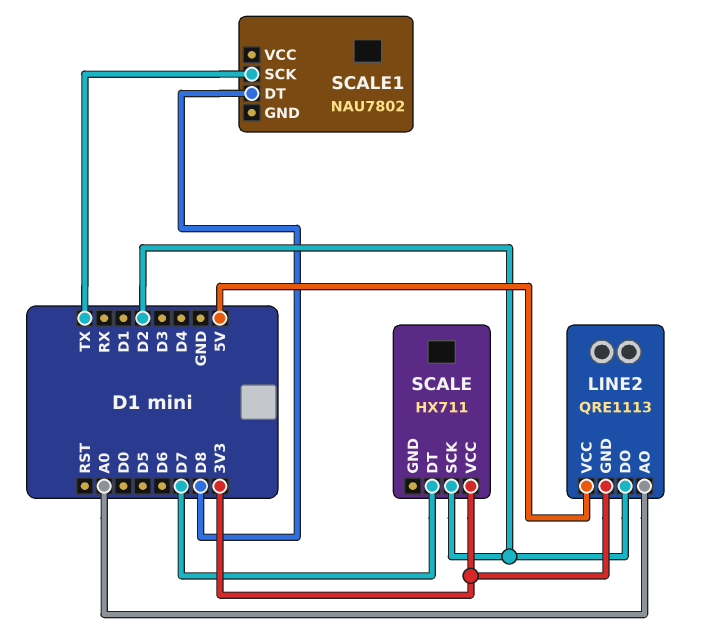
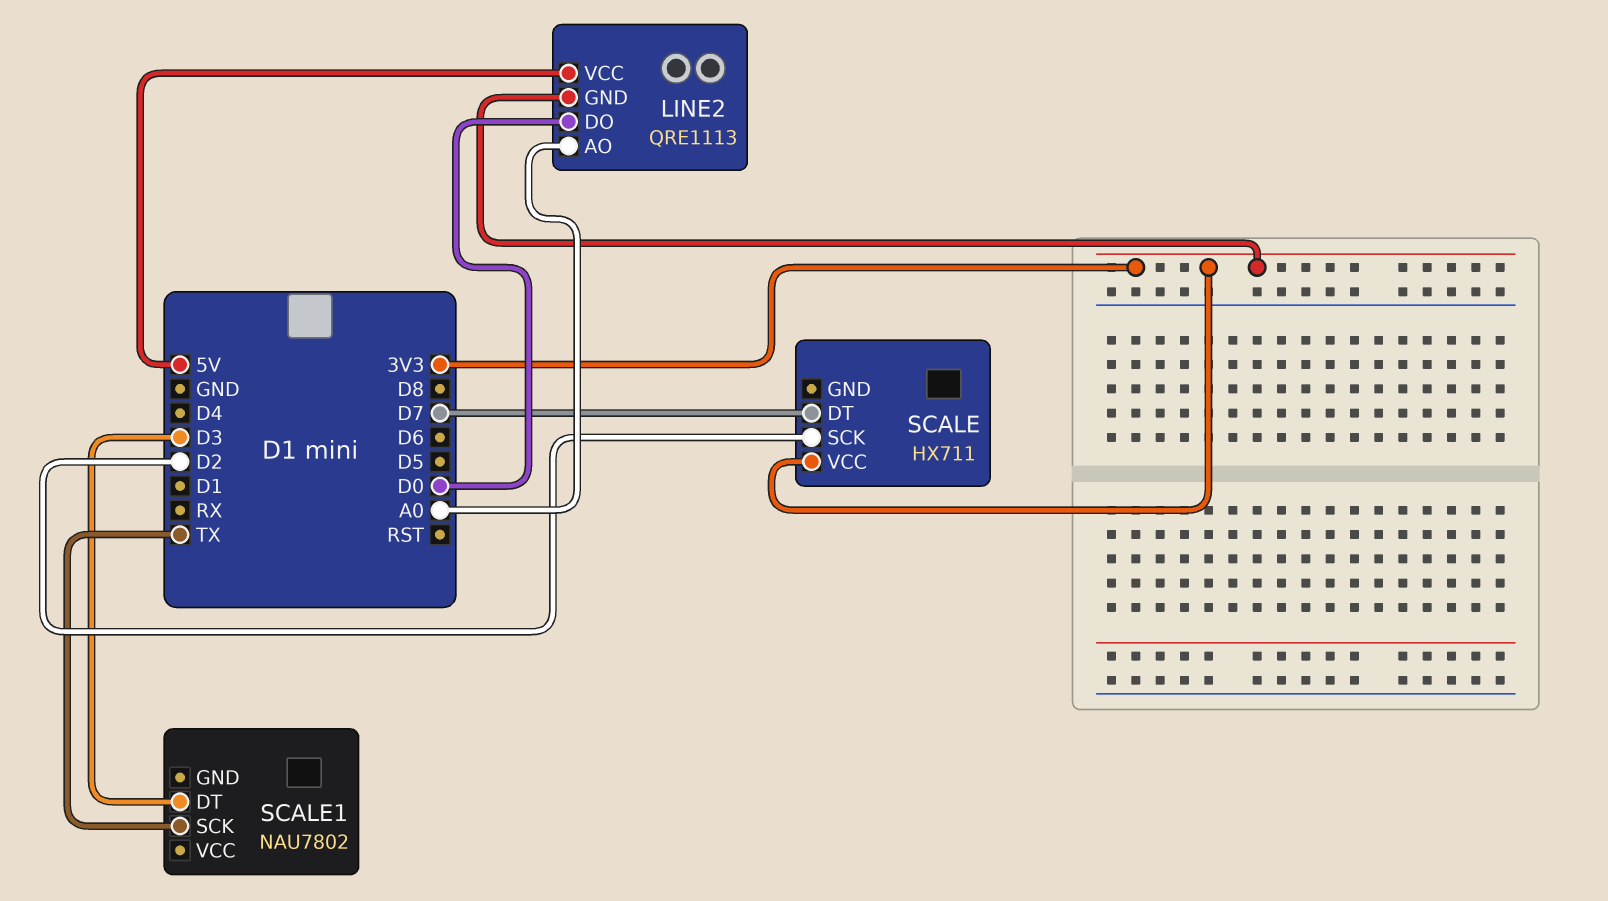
LINE2 pin DO: D2 -> D0
SCALE1 pin DT: D8 -> D3

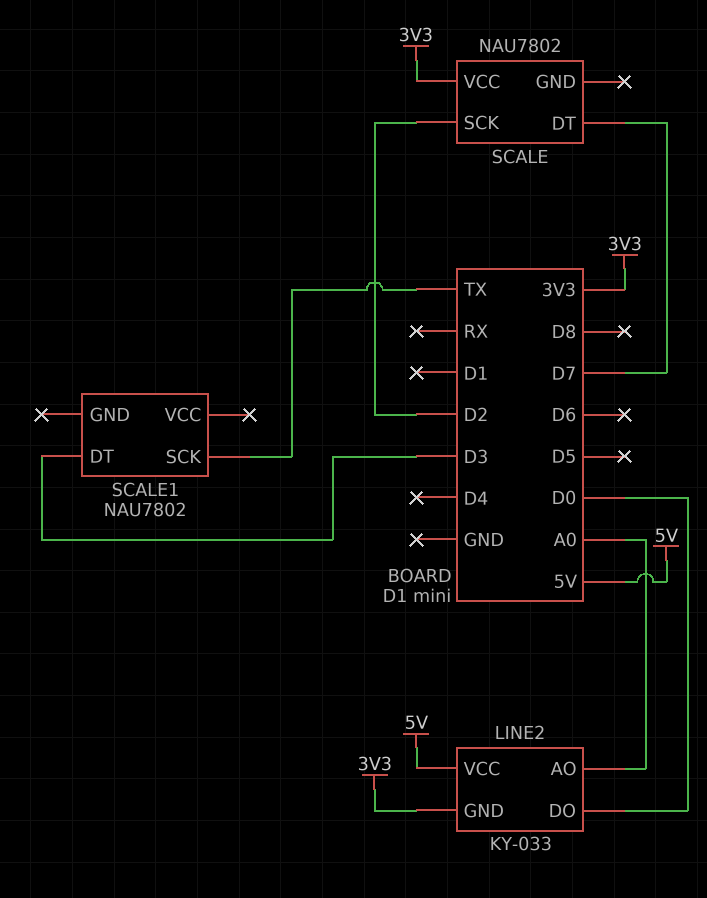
LINE2: QRE1113 -> KY-033
SCALE: HX711 -> NAU7802

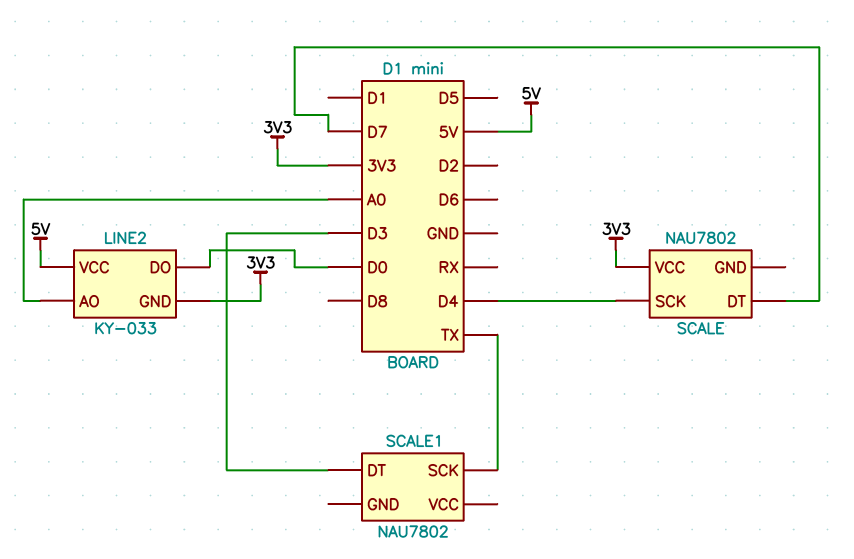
SCALE pin SCK: D2 -> D4

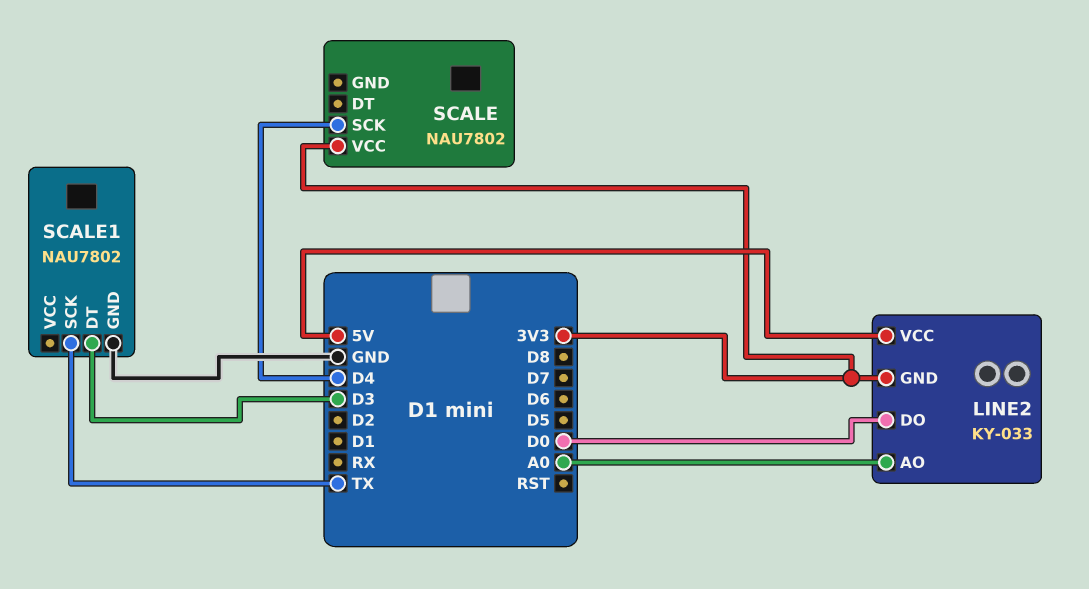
SCALE pin DT: D7 -> none
SCALE1 pin GND: none -> GND

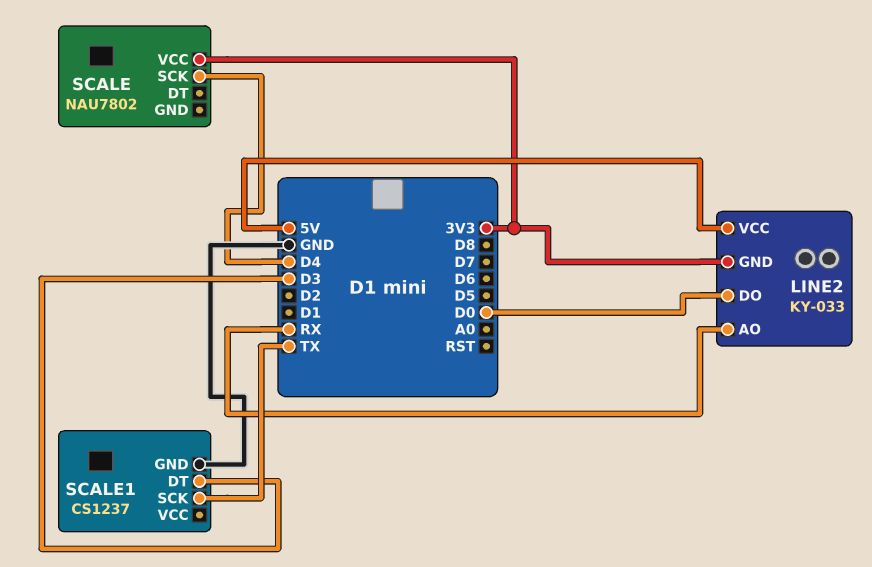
LINE2 pin AO: A0 -> RX
SCALE1: NAU7802 -> CS1237

